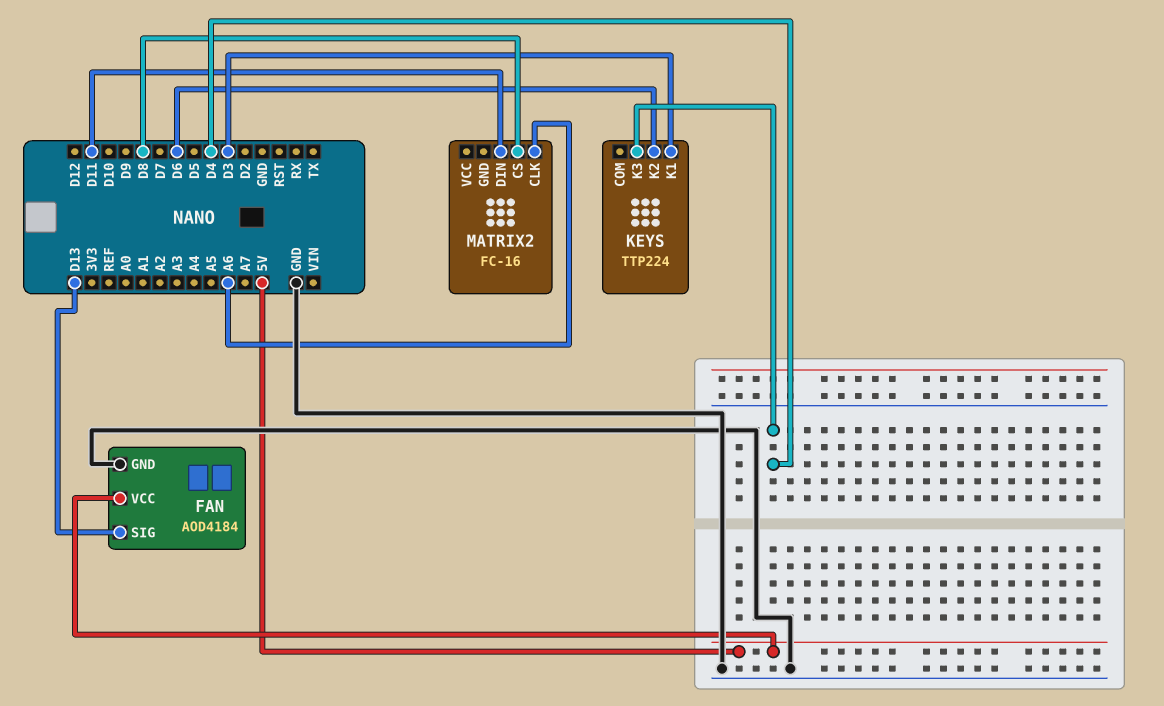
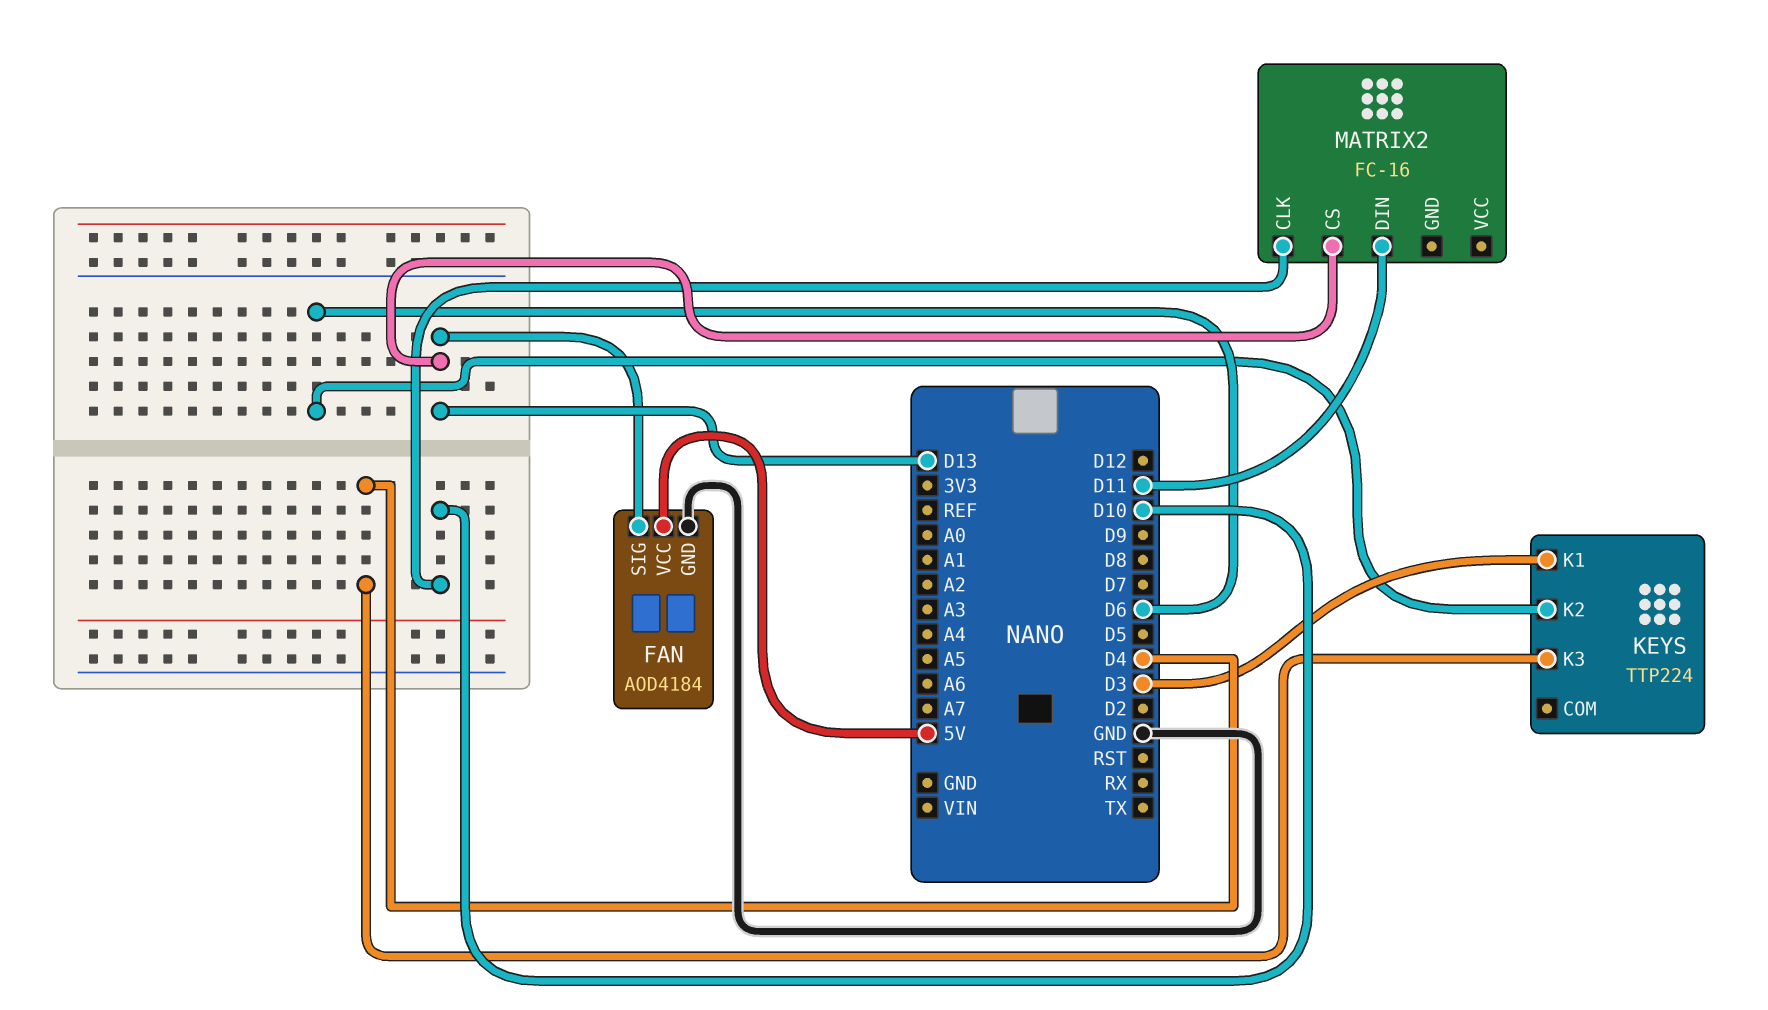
MATRIX2 pin CLK: A6 -> D10
MATRIX2 pin CS: D8 -> D13

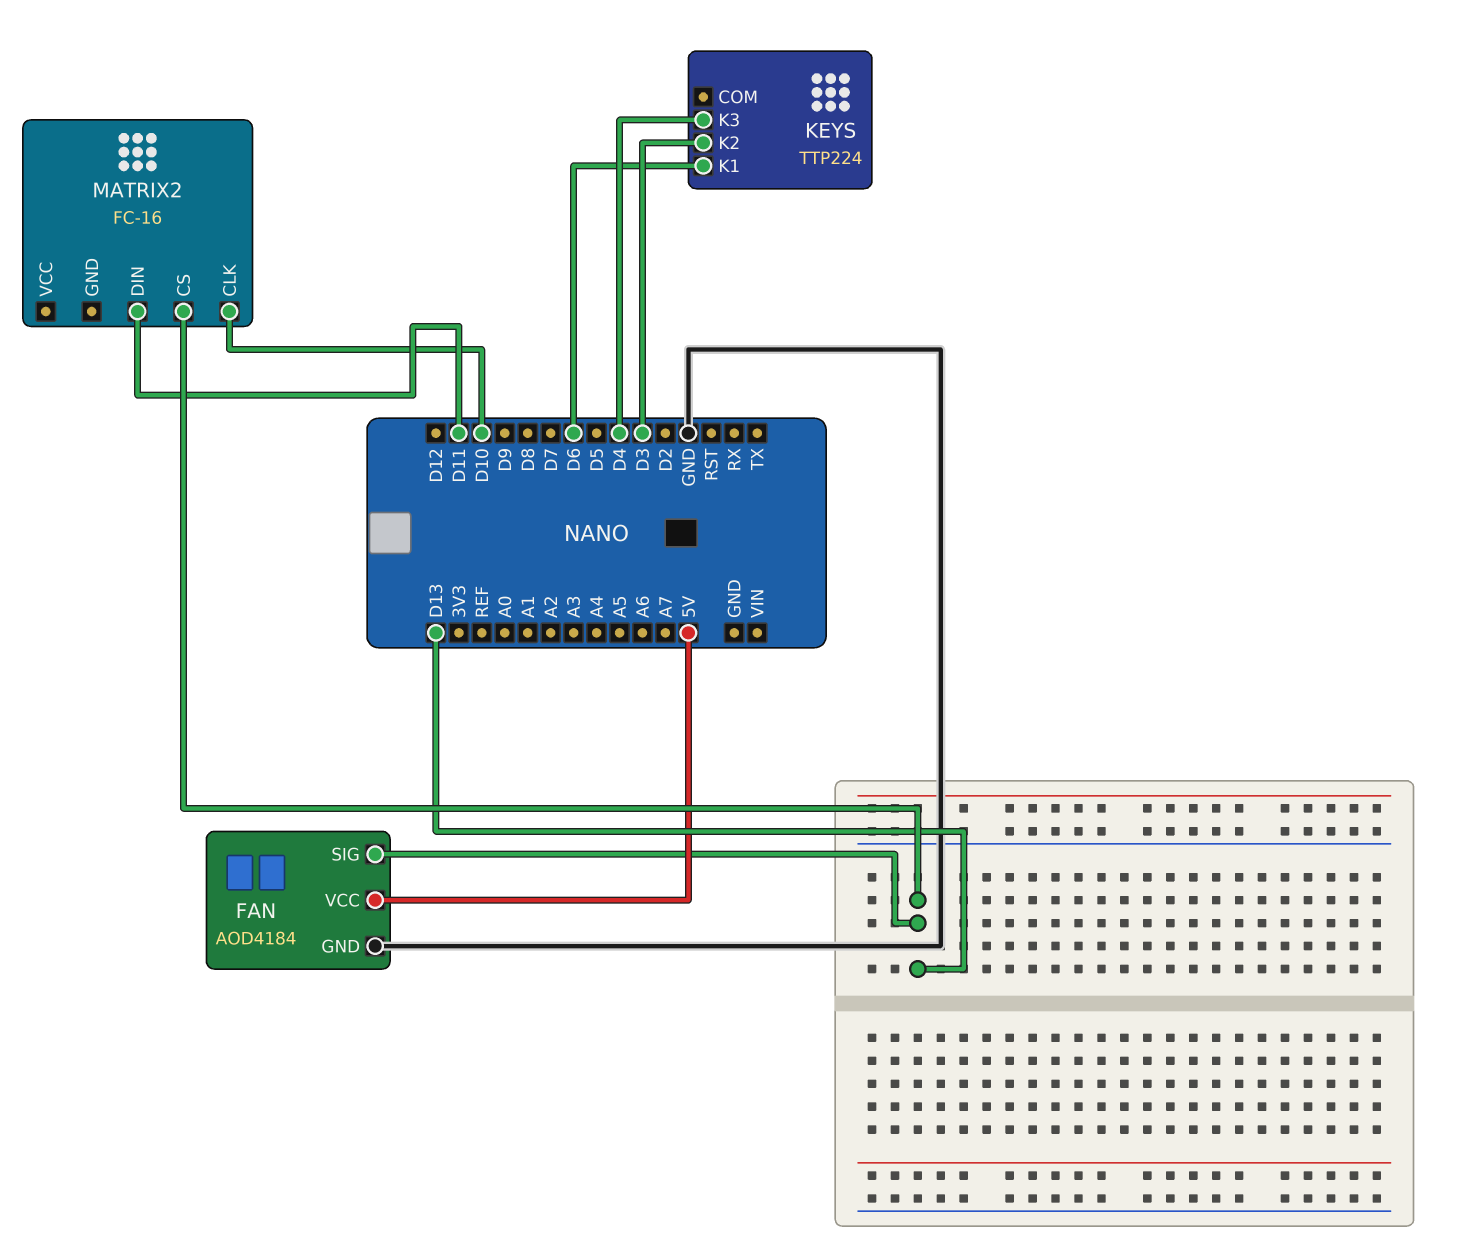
KEYS pin K1: D3 -> D6
KEYS pin K2: D6 -> D3

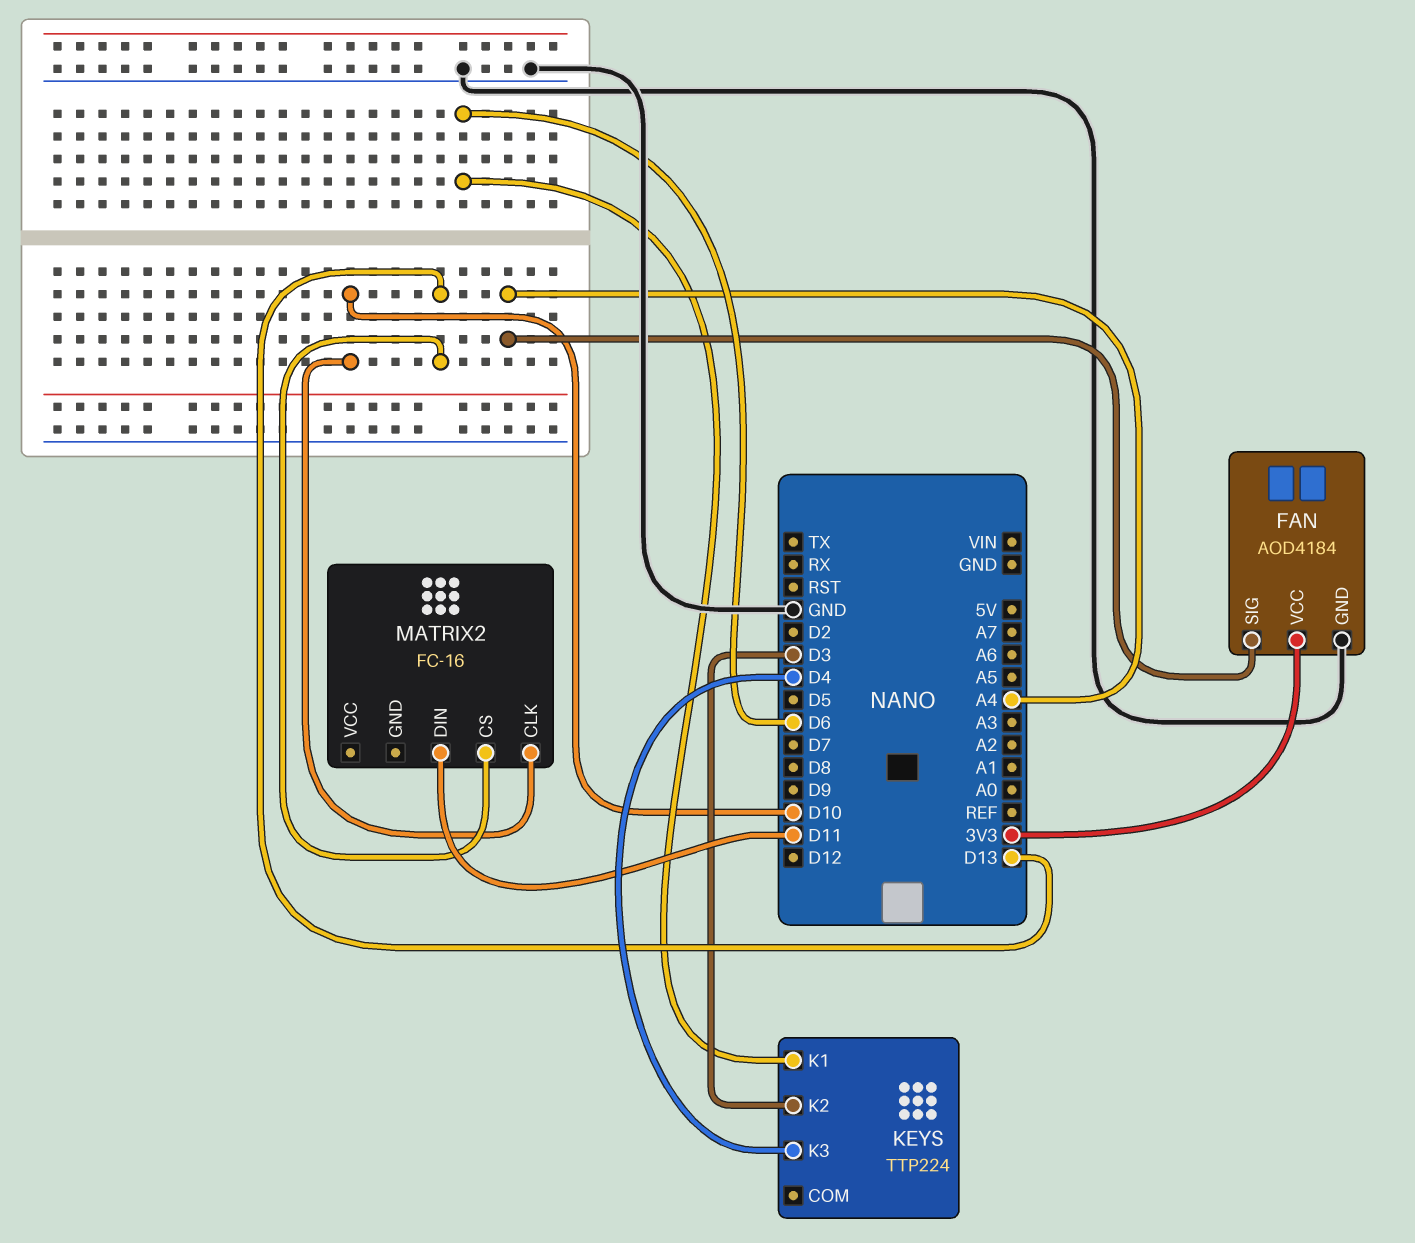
FAN pin SIG: D13 -> A4
FAN pin VCC: 5V -> 3V3

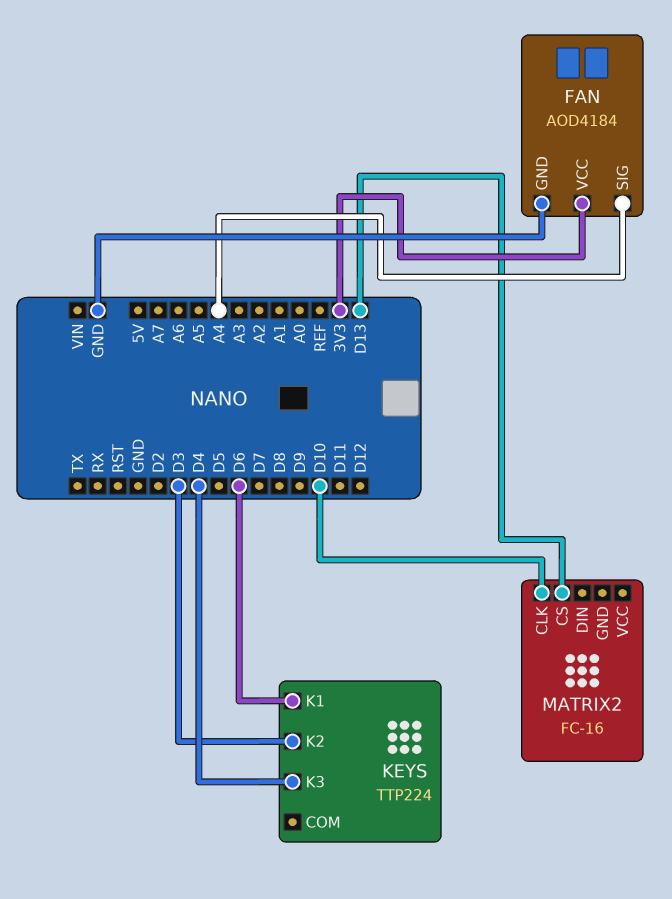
MATRIX2 pin DIN: D11 -> none

